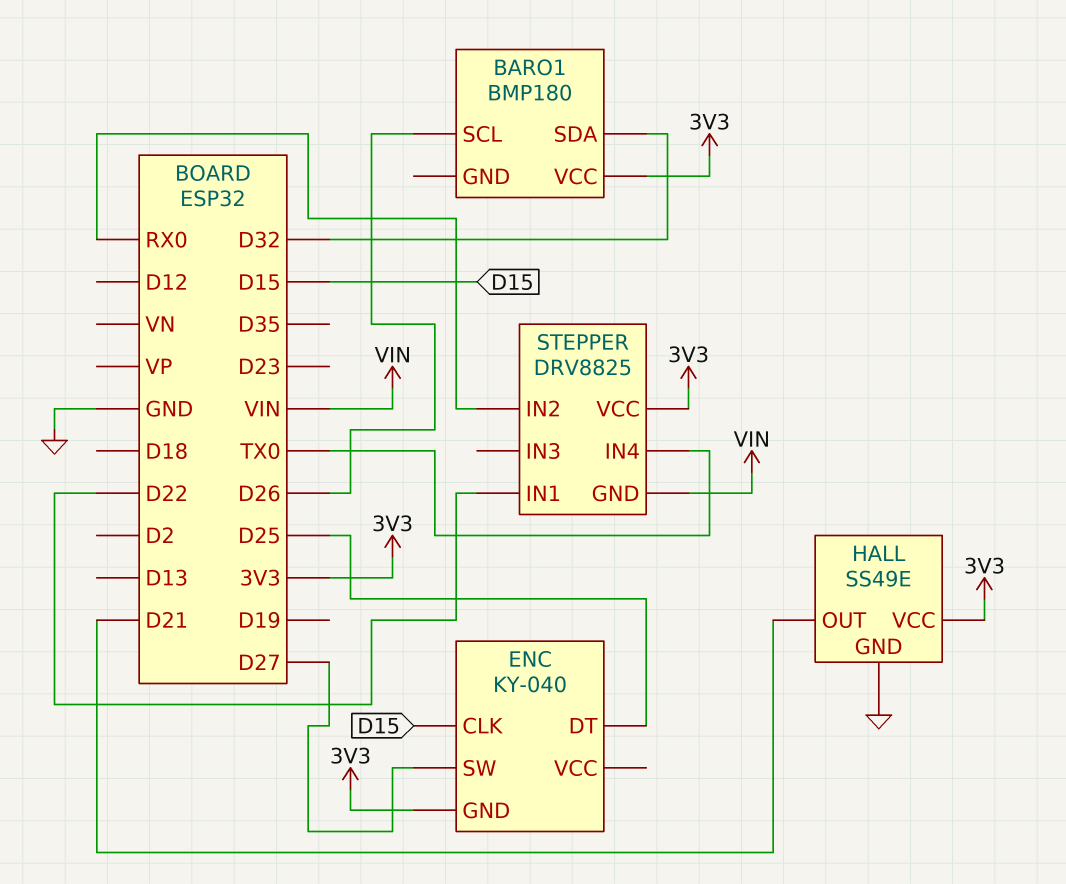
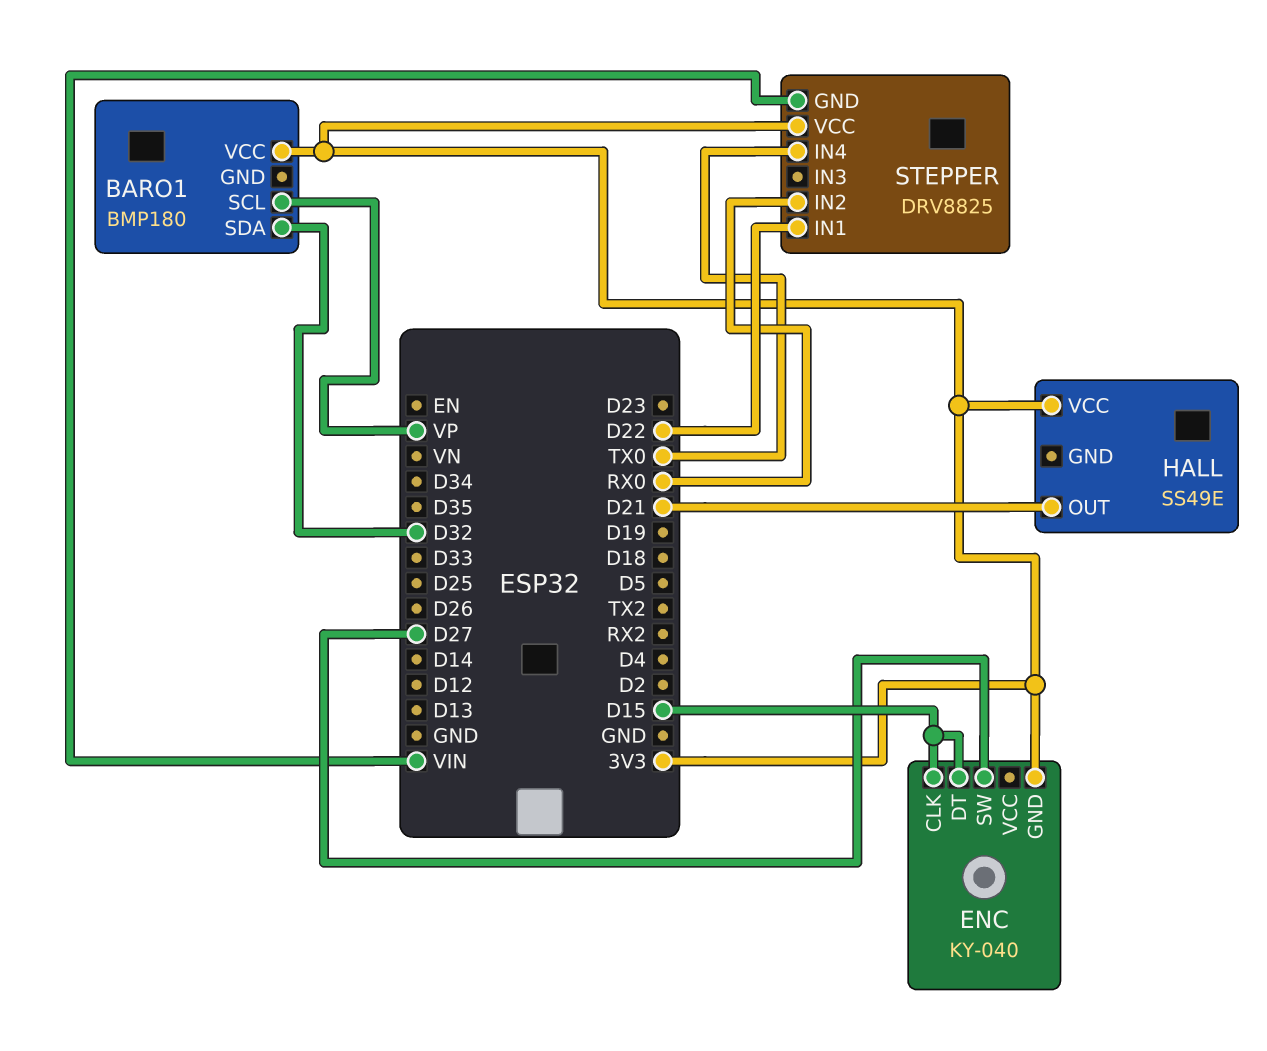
BARO1 pin SCL: D26 -> VP
ENC pin DT: D25 -> D15
HALL pin GND: GND -> none

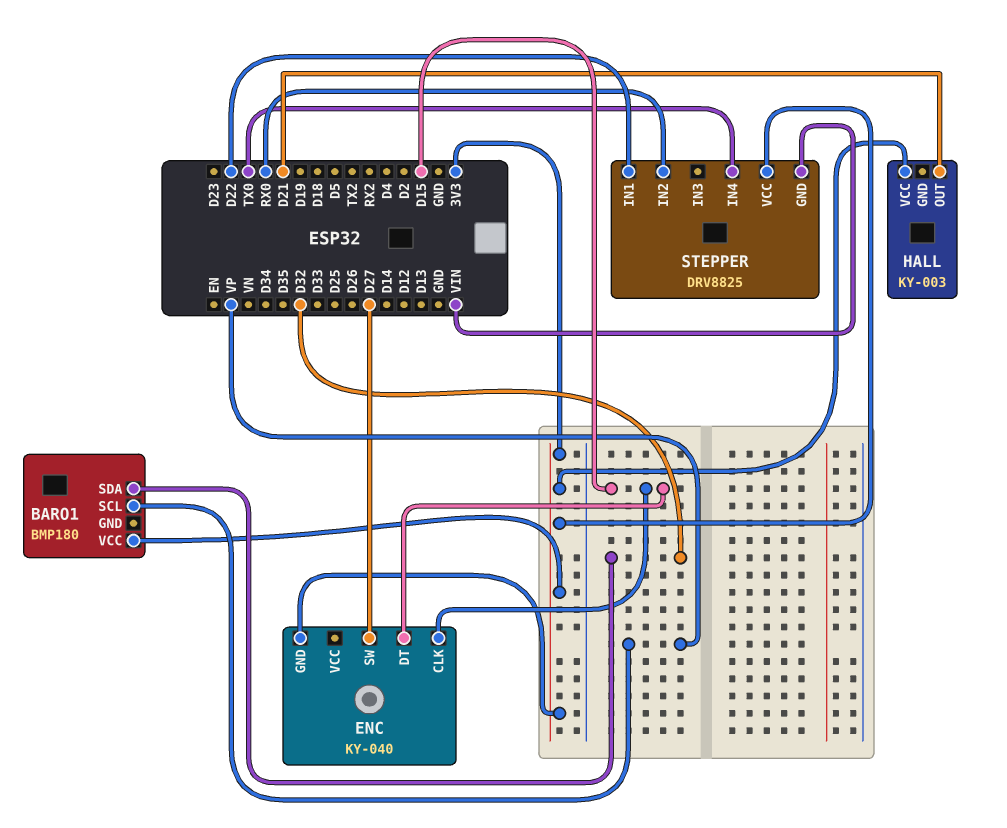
HALL: SS49E -> KY-003

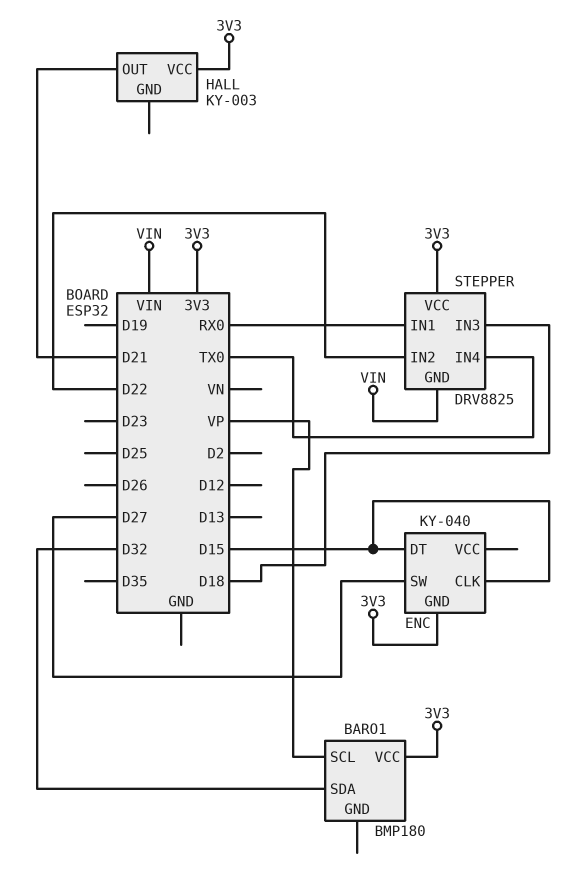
STEPPER pin IN1: D22 -> RX0
STEPPER pin IN2: RX0 -> D22
STEPPER pin IN3: none -> D18

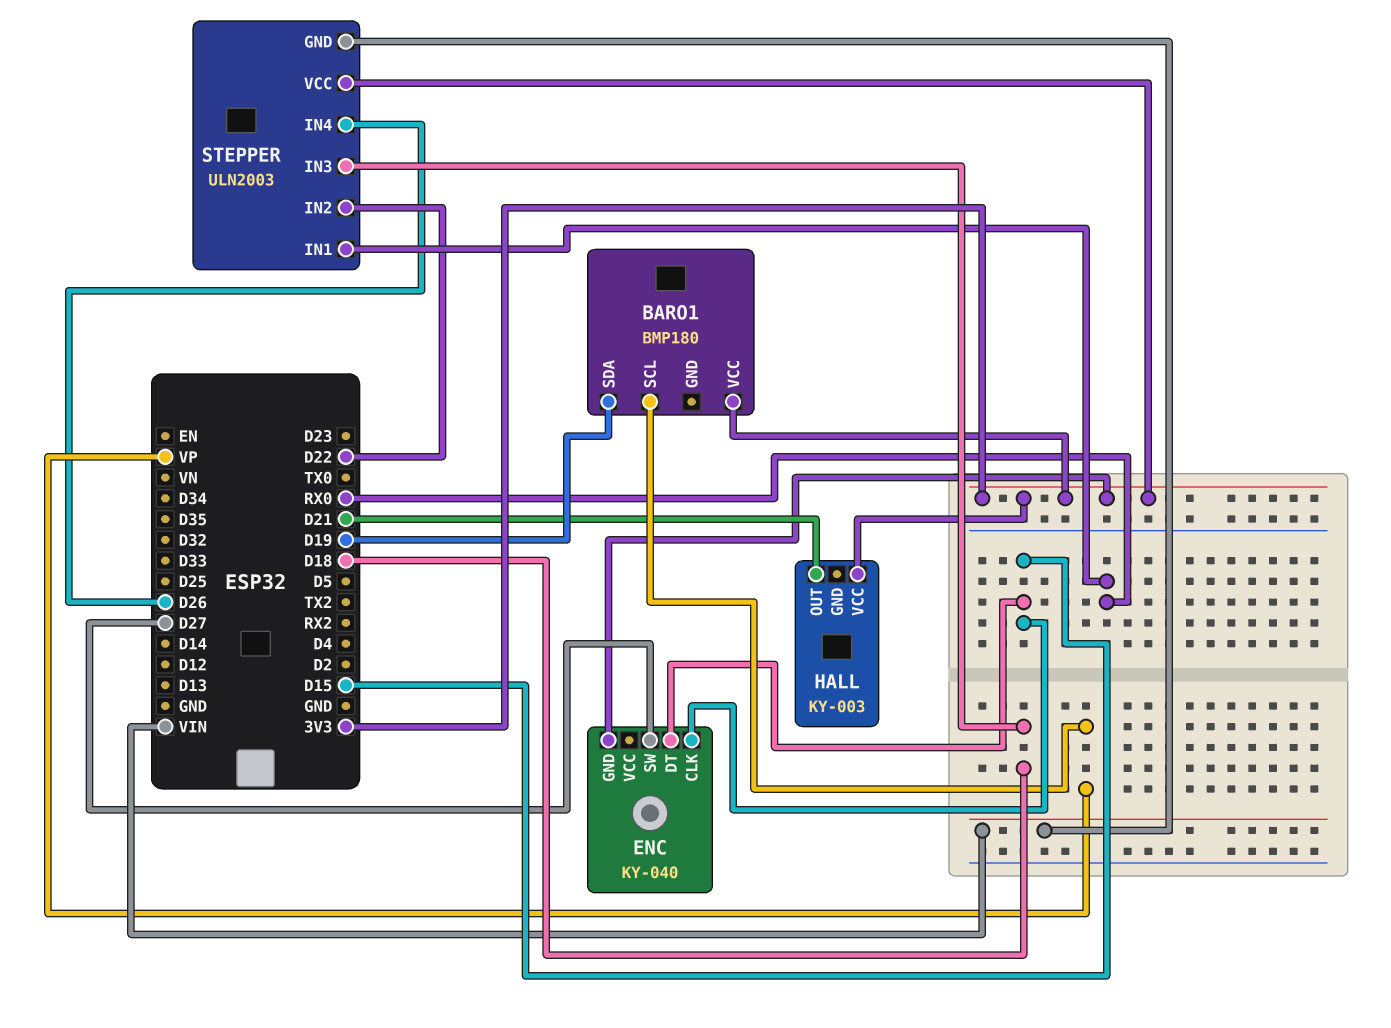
BARO1 pin SDA: D32 -> D19
STEPPER: DRV8825 -> ULN2003
STEPPER pin IN4: TX0 -> D26

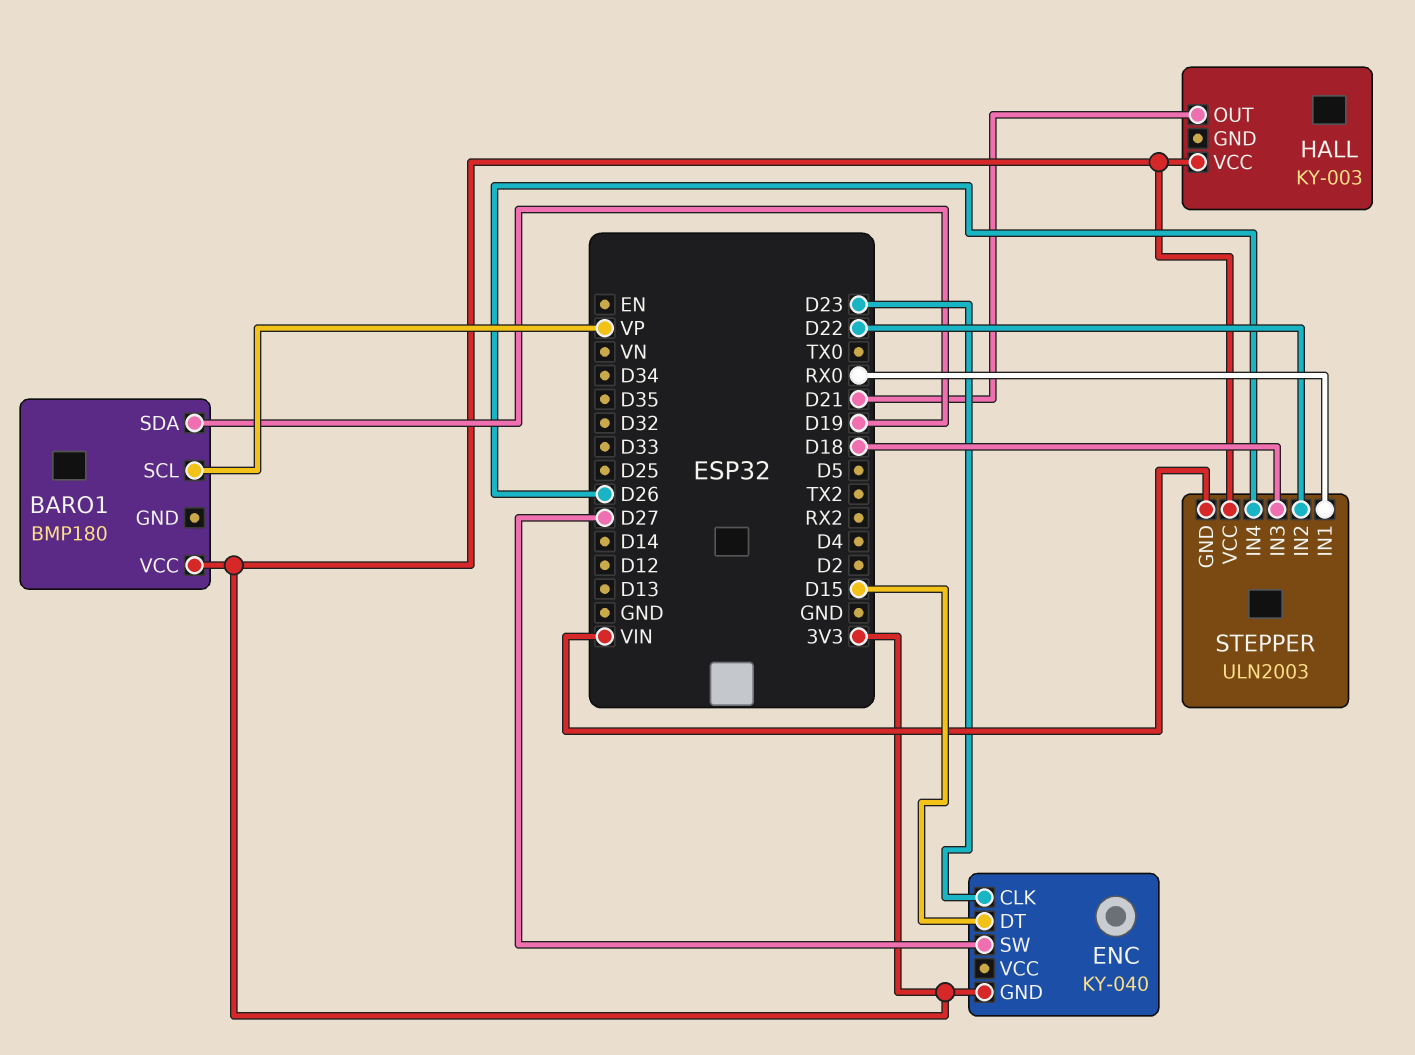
ENC pin CLK: D15 -> D23

